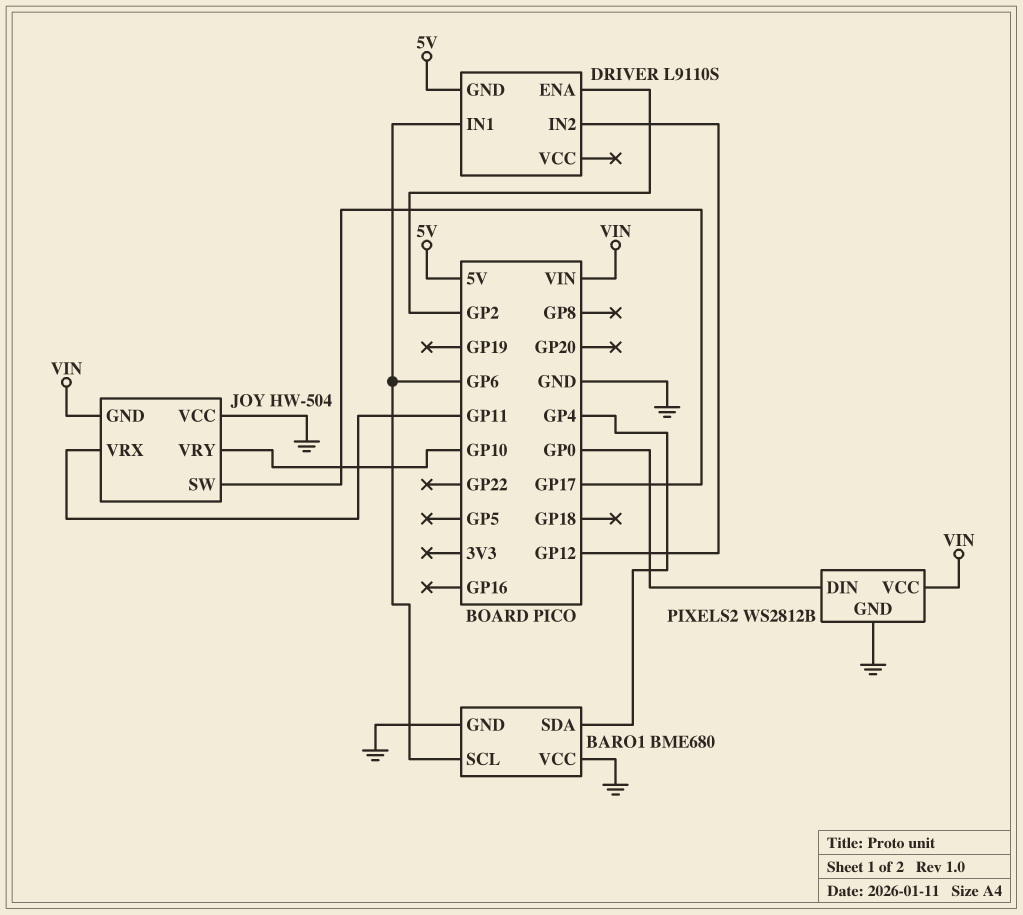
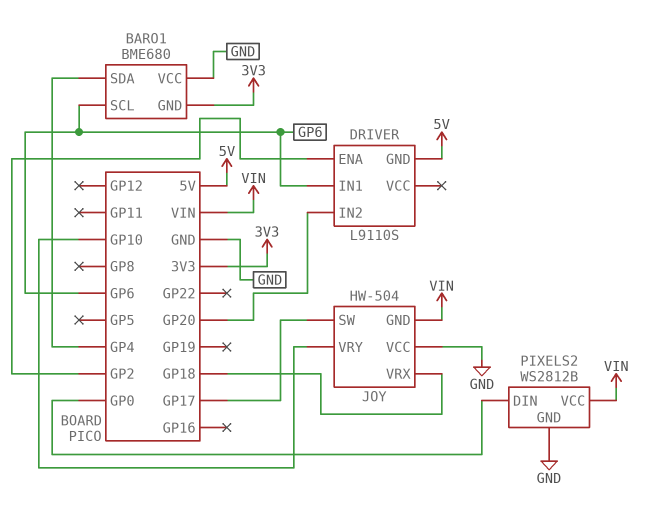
BARO1 pin GND: GND -> 3V3
DRIVER pin IN2: GP12 -> GP20
JOY pin VRX: GP11 -> GP18

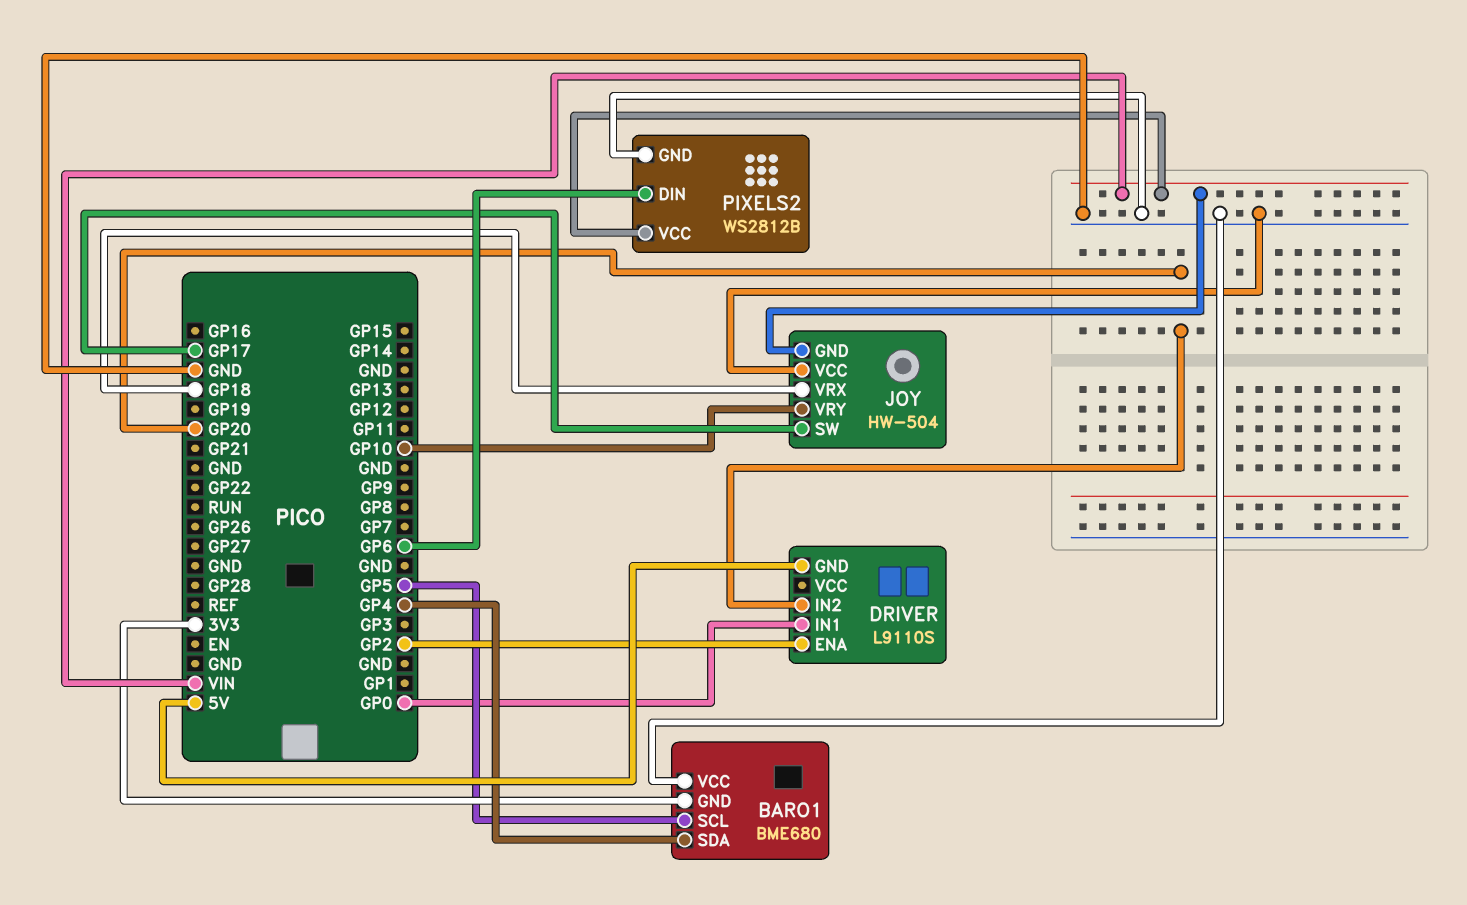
BARO1 pin SCL: GP6 -> GP5
DRIVER pin IN1: GP6 -> GP0
PIXELS2 pin DIN: GP0 -> GP6

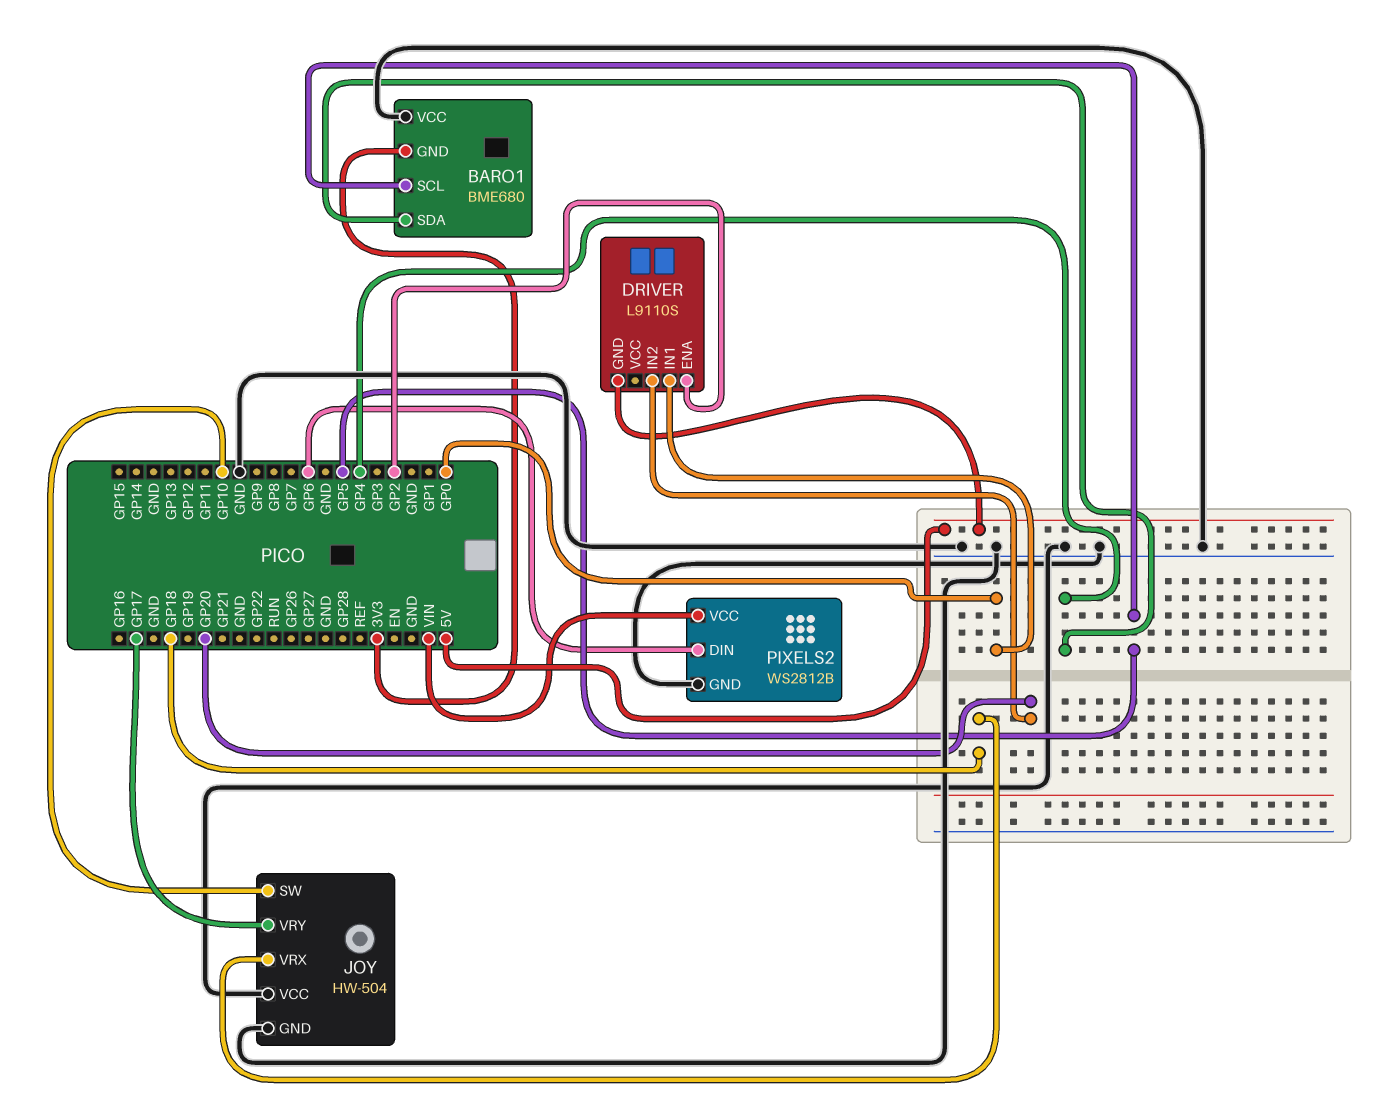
JOY pin GND: VIN -> GND
JOY pin SW: GP17 -> GP10
JOY pin VRY: GP10 -> GP17

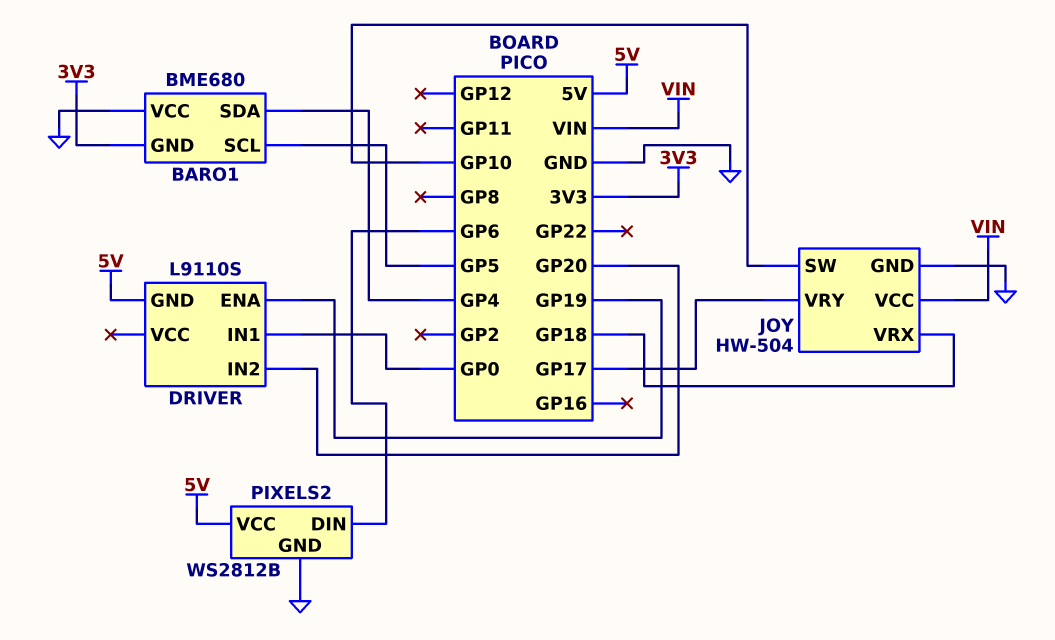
DRIVER pin ENA: GP2 -> GP19
JOY pin VCC: GND -> VIN
PIXELS2 pin VCC: VIN -> 5V

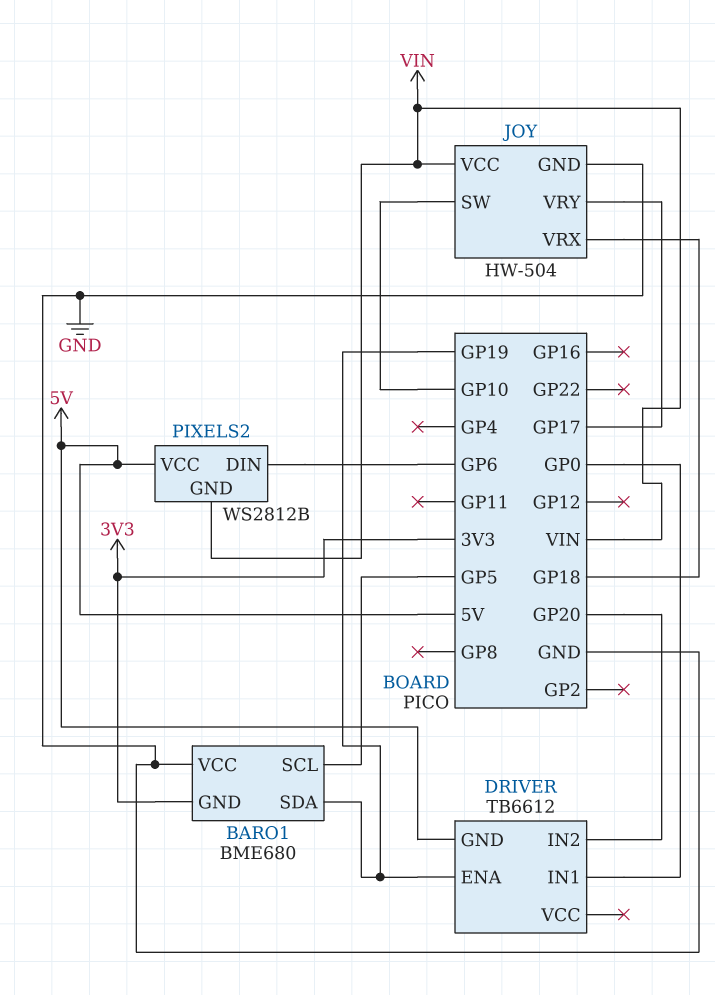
BARO1 pin SDA: GP4 -> GP19
DRIVER: L9110S -> TB6612
PIXELS2 pin GND: GND -> VIN

